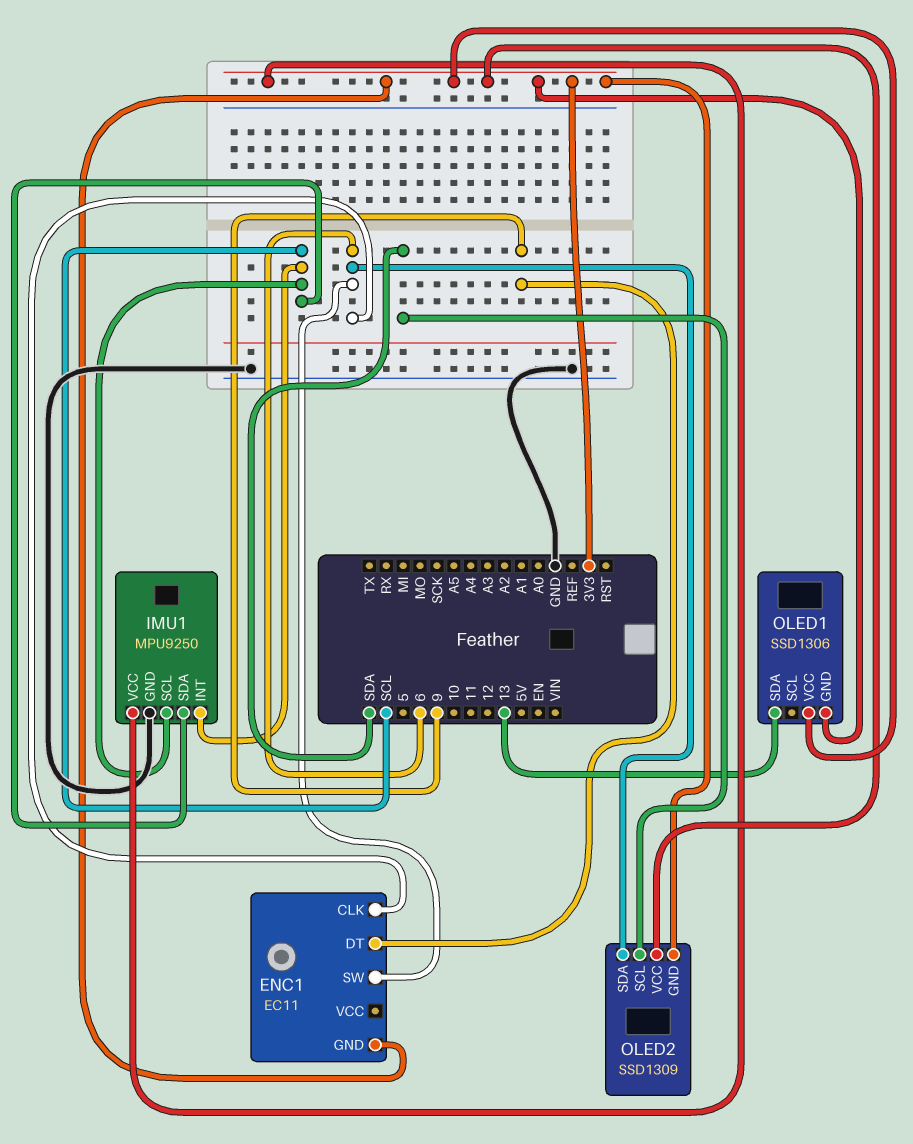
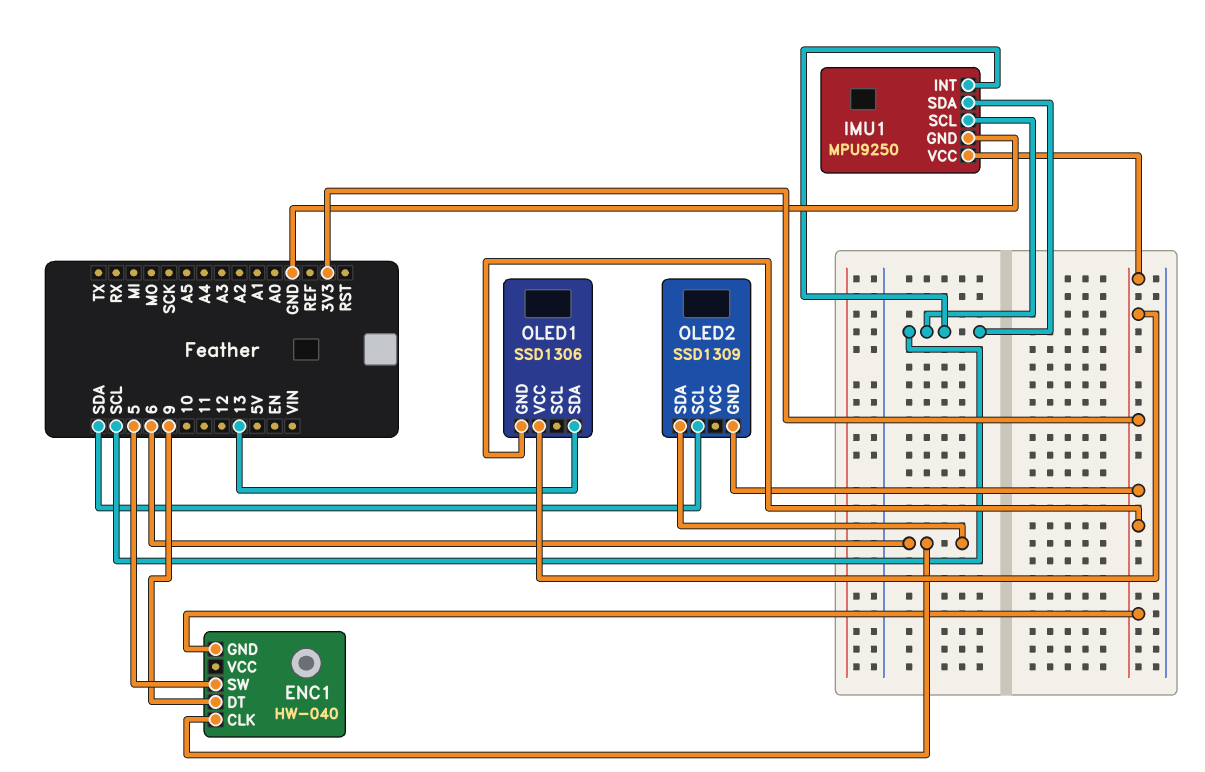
ENC1: EC11 -> HW-040
ENC1 pin SW: 6 -> 5
OLED2 pin VCC: 3V3 -> none

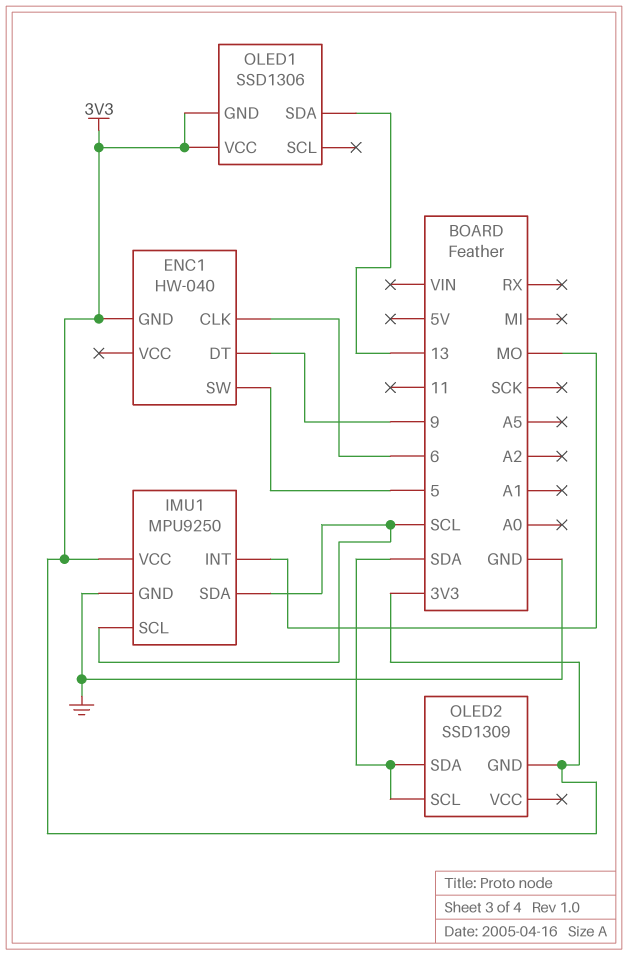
IMU1 pin INT: SCL -> MO
OLED2 pin SDA: 6 -> SDA

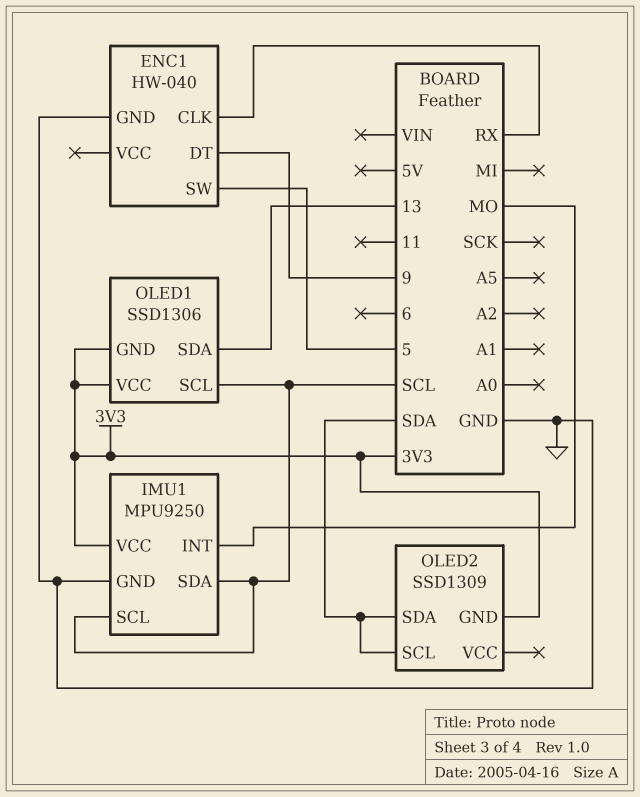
ENC1 pin CLK: 6 -> RX
ENC1 pin GND: 3V3 -> GND
OLED1 pin SCL: none -> SCL

